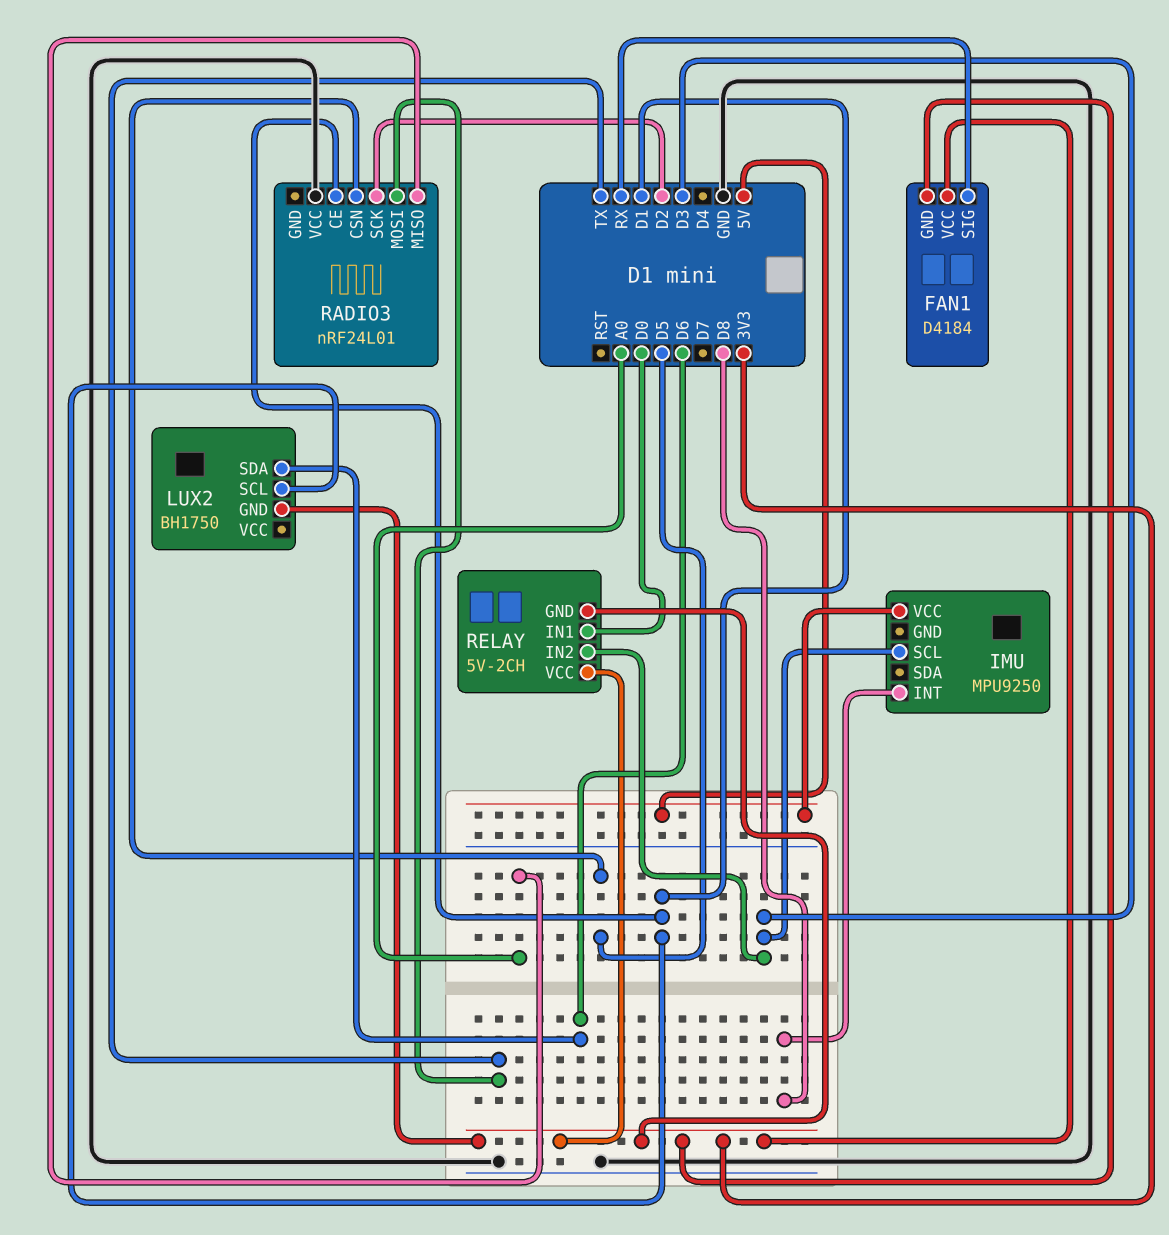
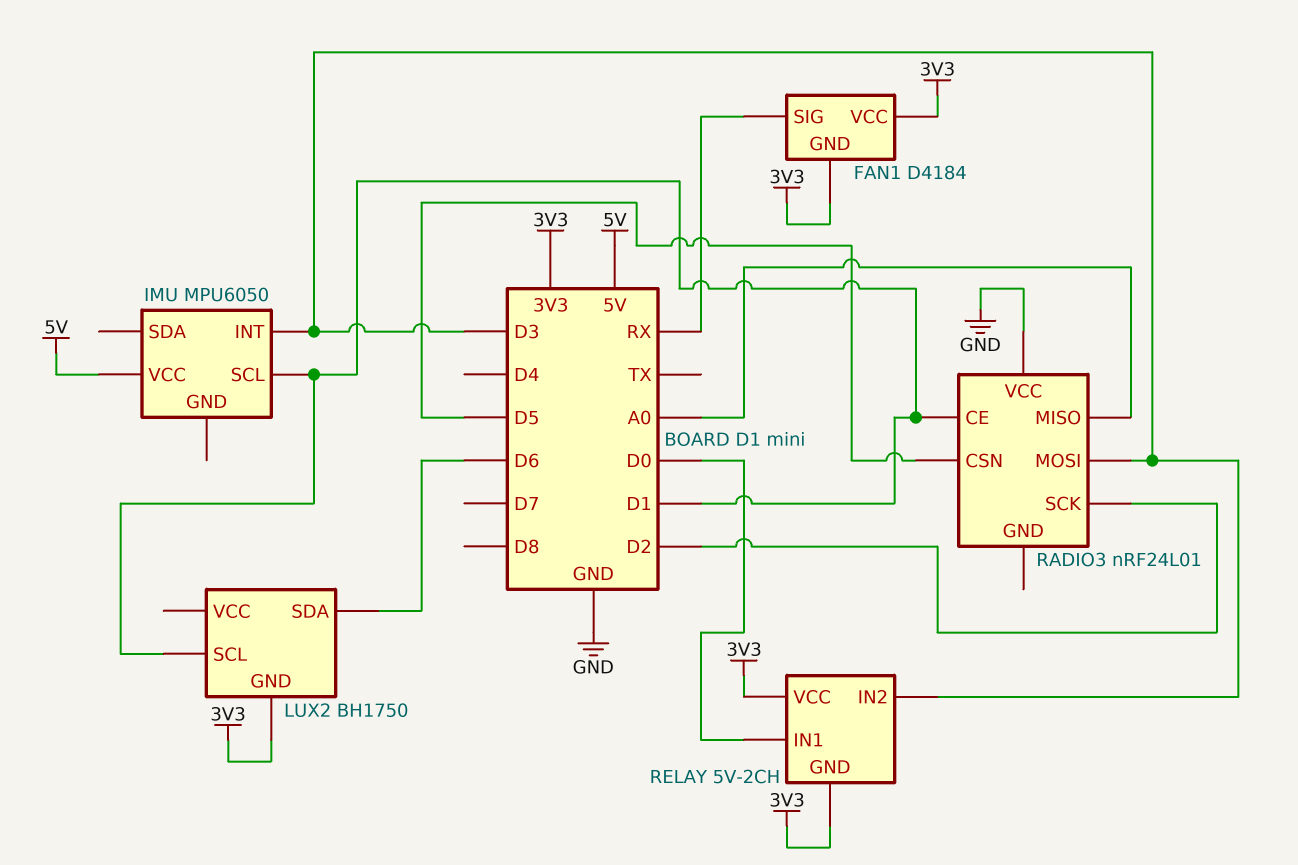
IMU: MPU9250 -> MPU6050
IMU pin INT: D8 -> D3
IMU pin SCL: D3 -> D1
RADIO3 pin MOSI: TX -> D3

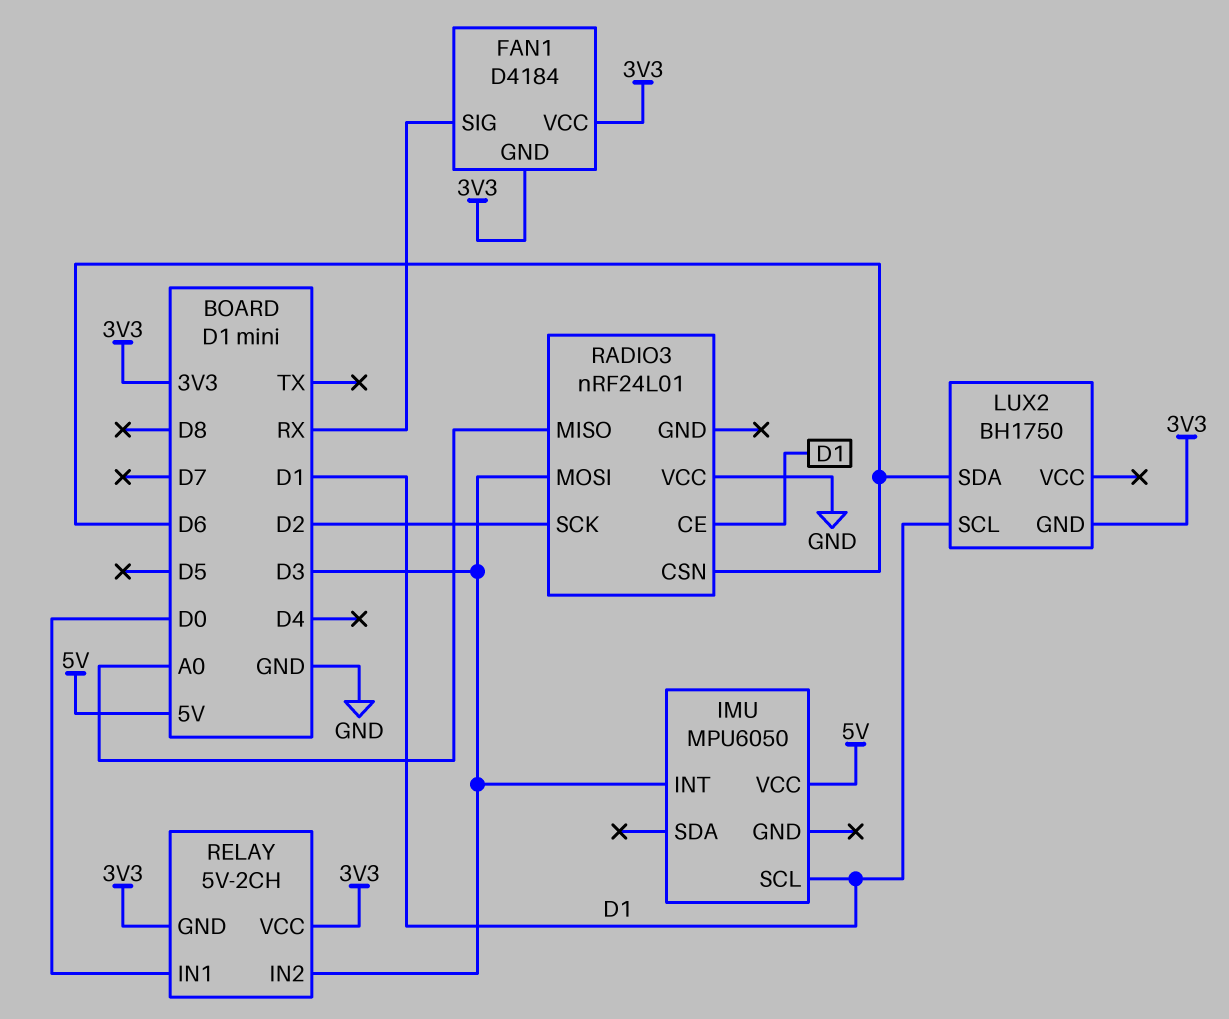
RADIO3 pin CSN: D5 -> D6

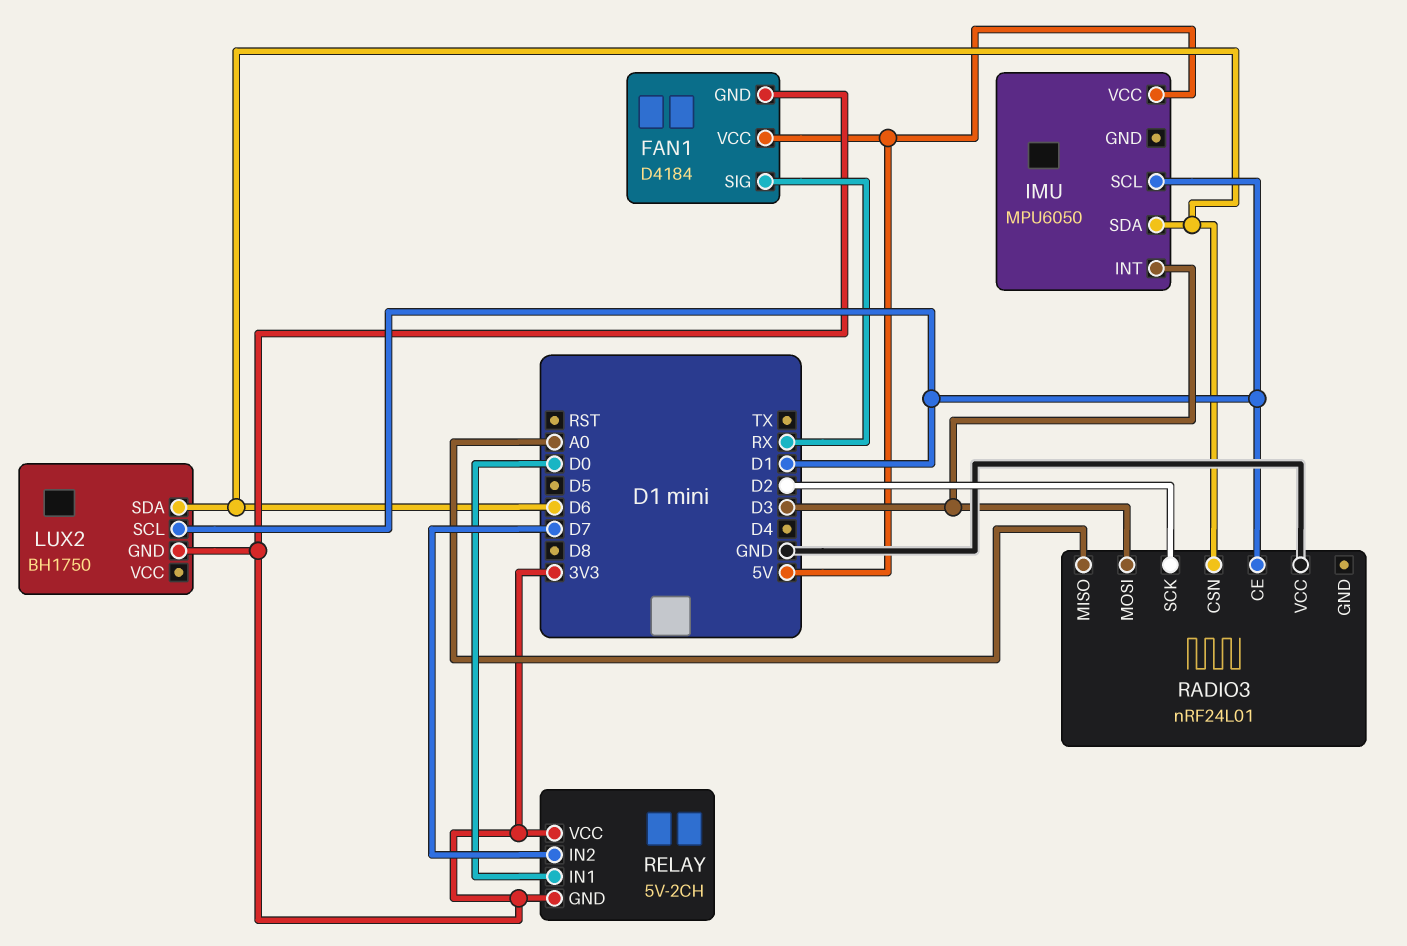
FAN1 pin VCC: 3V3 -> 5V
IMU pin SDA: none -> D6
RELAY pin IN2: D3 -> D7

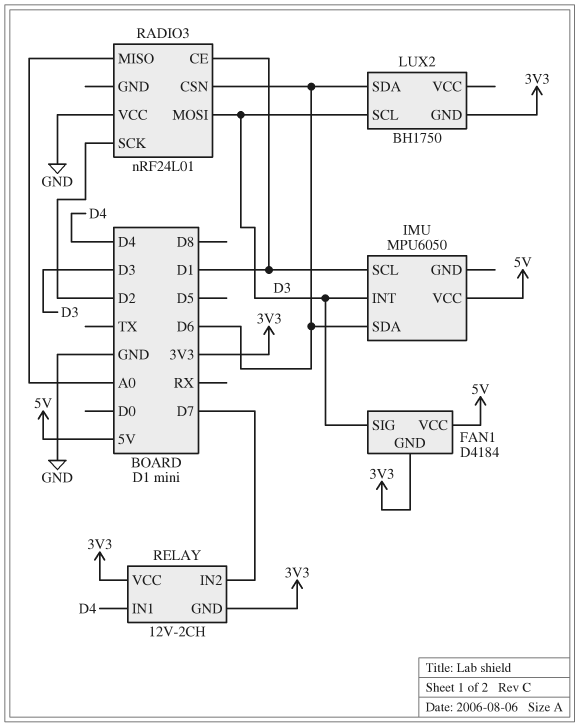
FAN1 pin SIG: RX -> D3
LUX2 pin SCL: D1 -> D3
RELAY: 5V-2CH -> 12V-2CH
RELAY pin IN1: D0 -> D4

